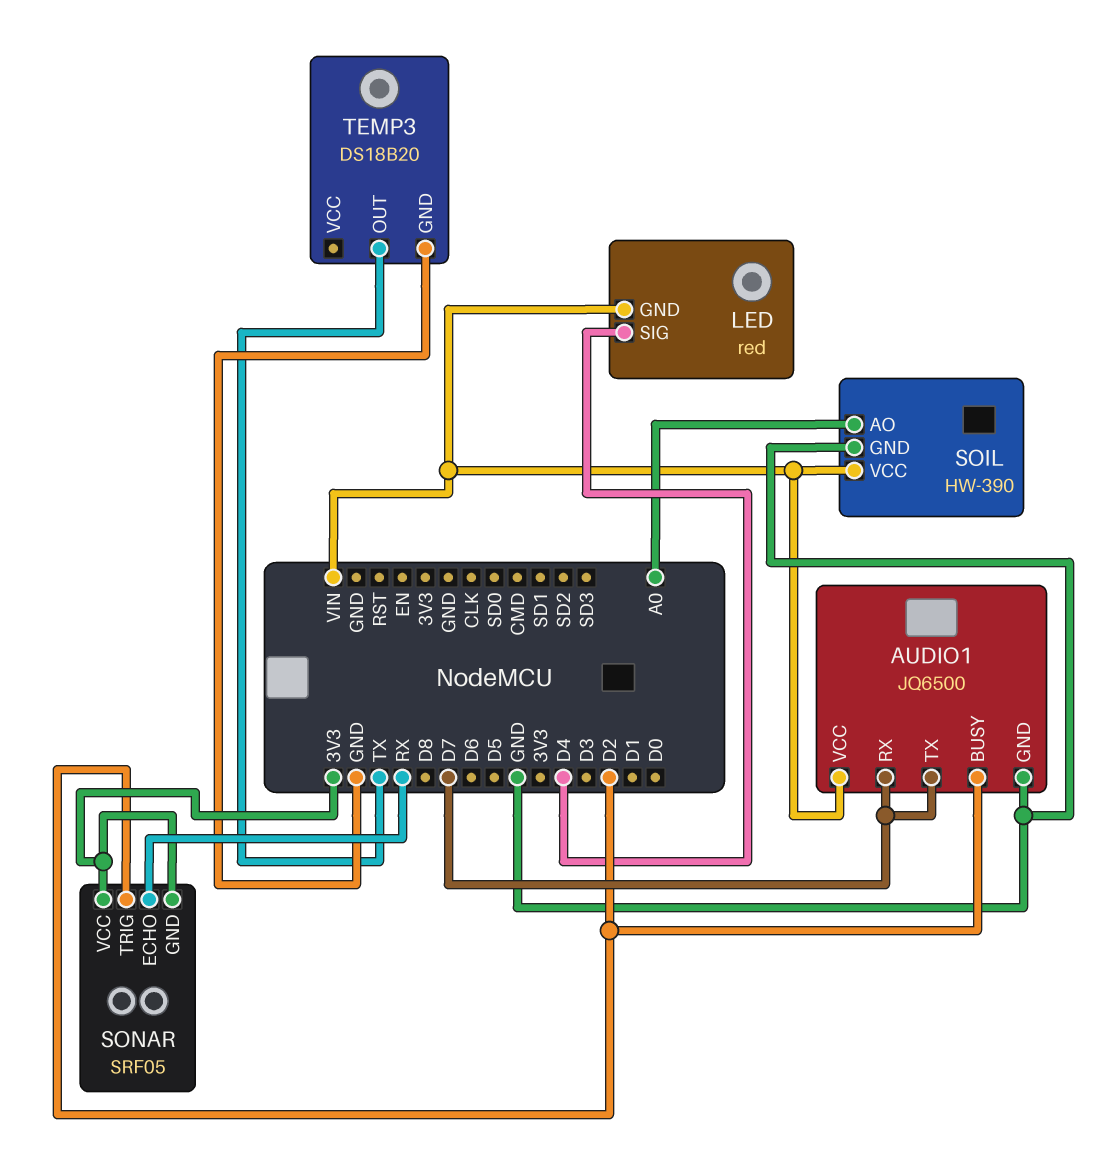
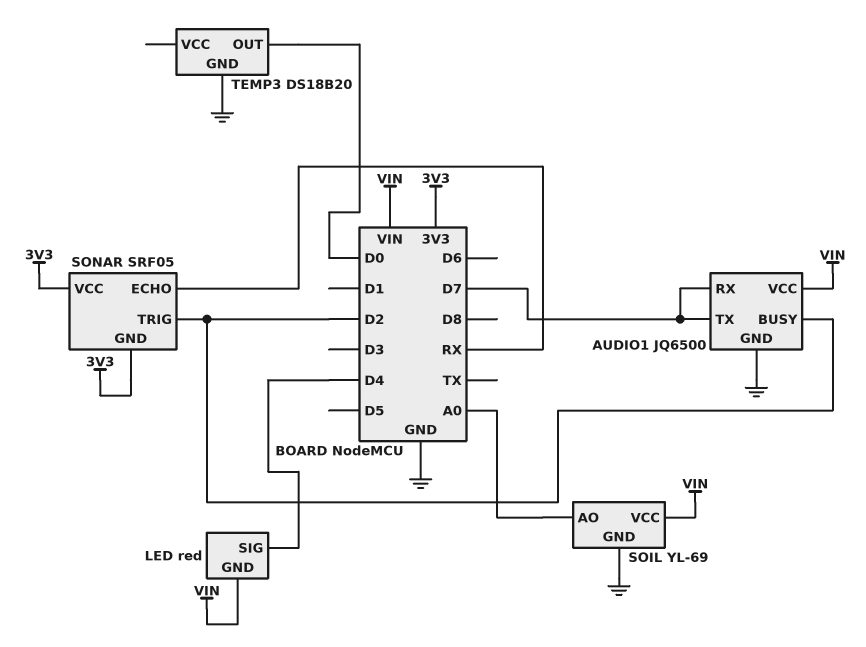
SOIL: HW-390 -> YL-69
TEMP3 pin OUT: TX -> D0

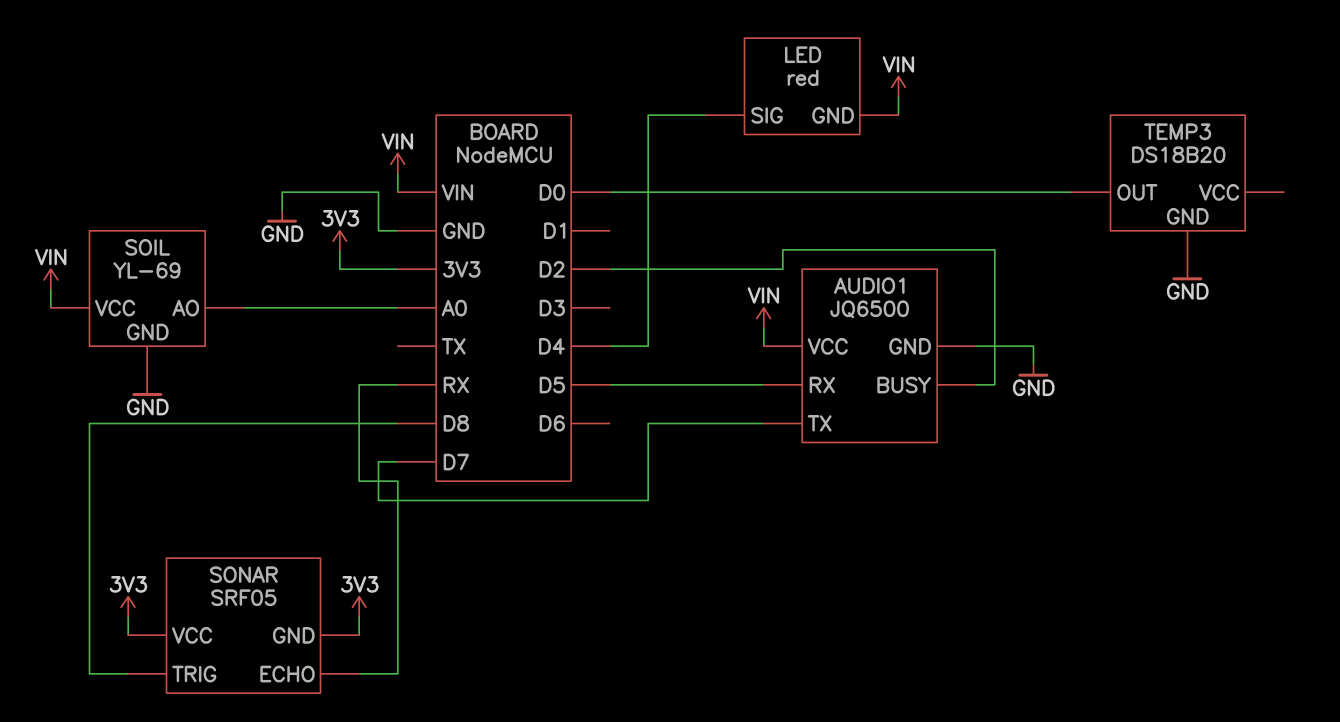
AUDIO1 pin RX: D7 -> D5
SONAR pin TRIG: D2 -> D8

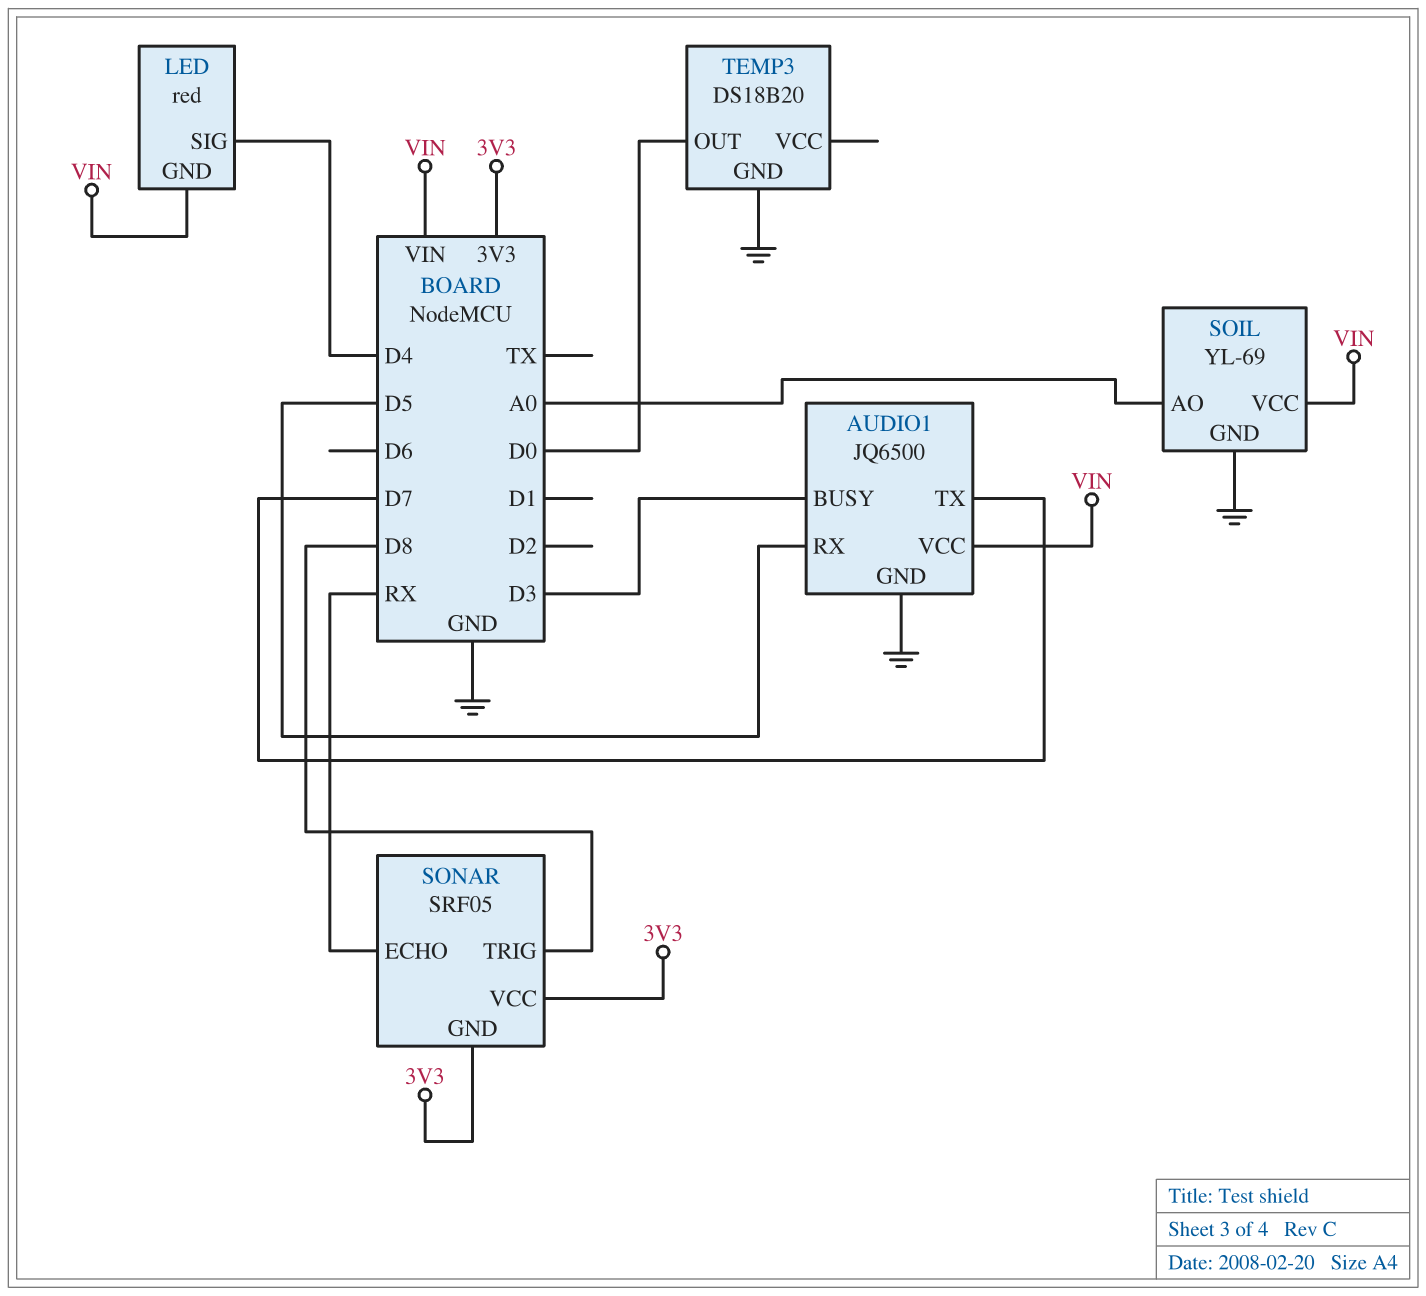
AUDIO1 pin BUSY: D2 -> D3

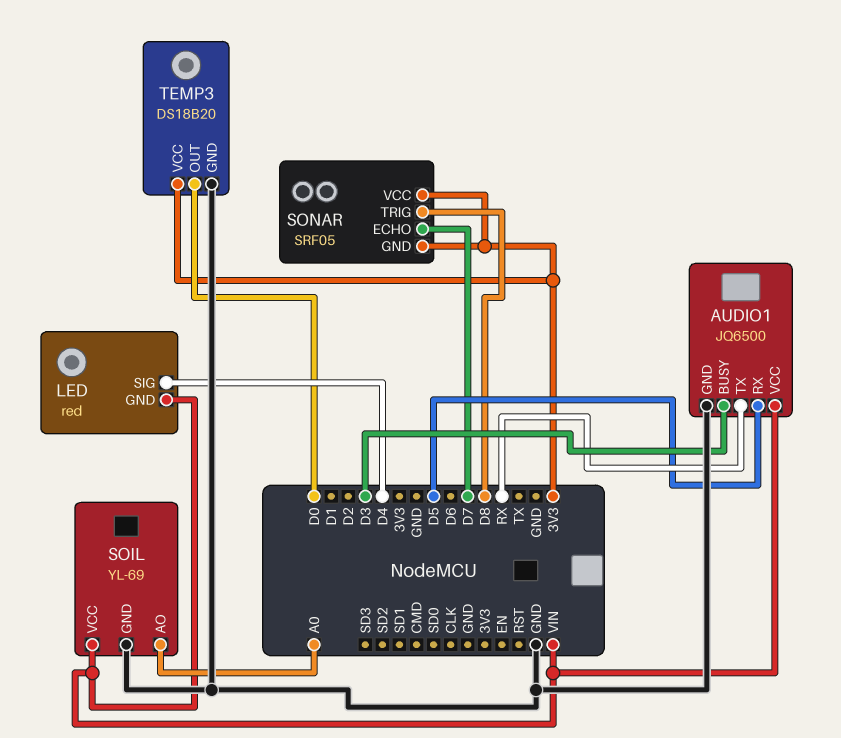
AUDIO1 pin TX: D7 -> RX
SONAR pin ECHO: RX -> D7
TEMP3 pin VCC: none -> 3V3

